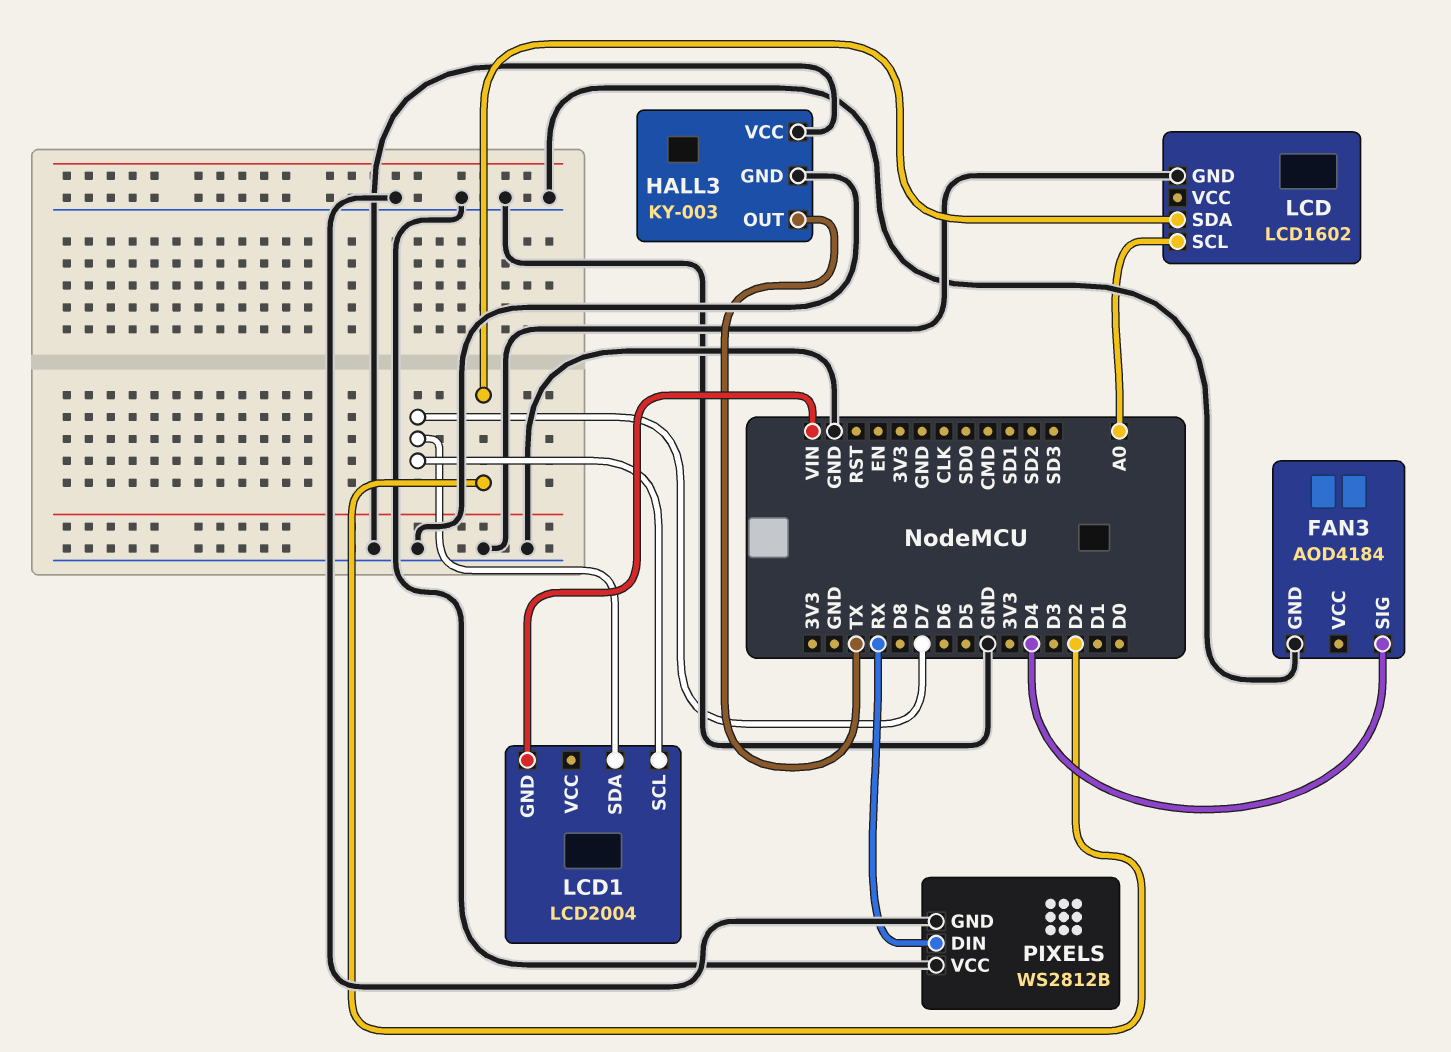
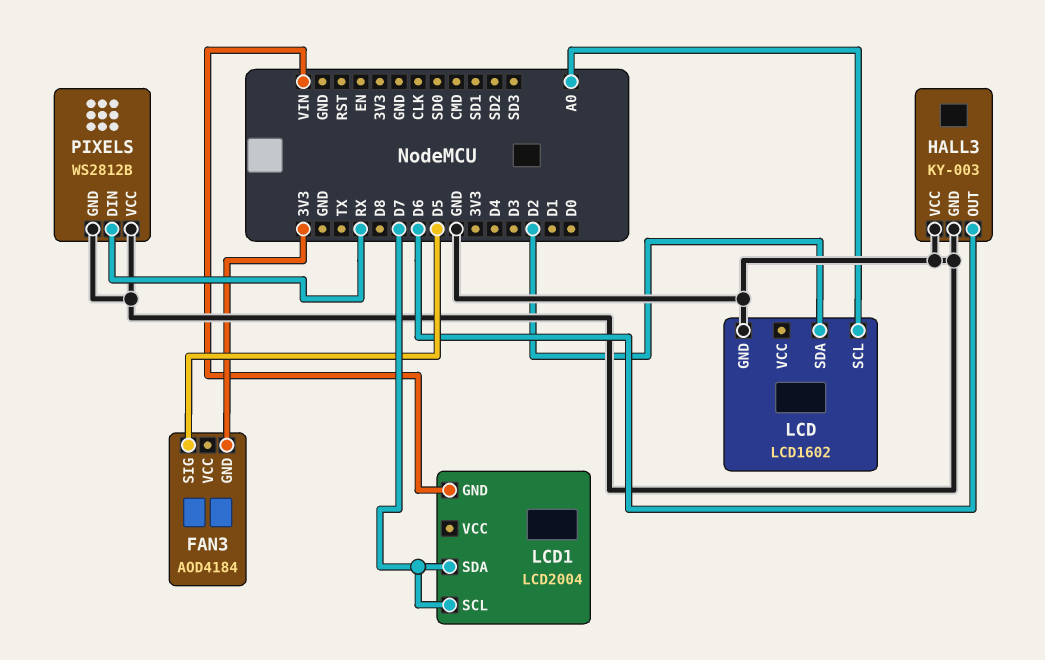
FAN3 pin GND: GND -> 3V3
FAN3 pin SIG: D4 -> D5
HALL3 pin OUT: TX -> D6

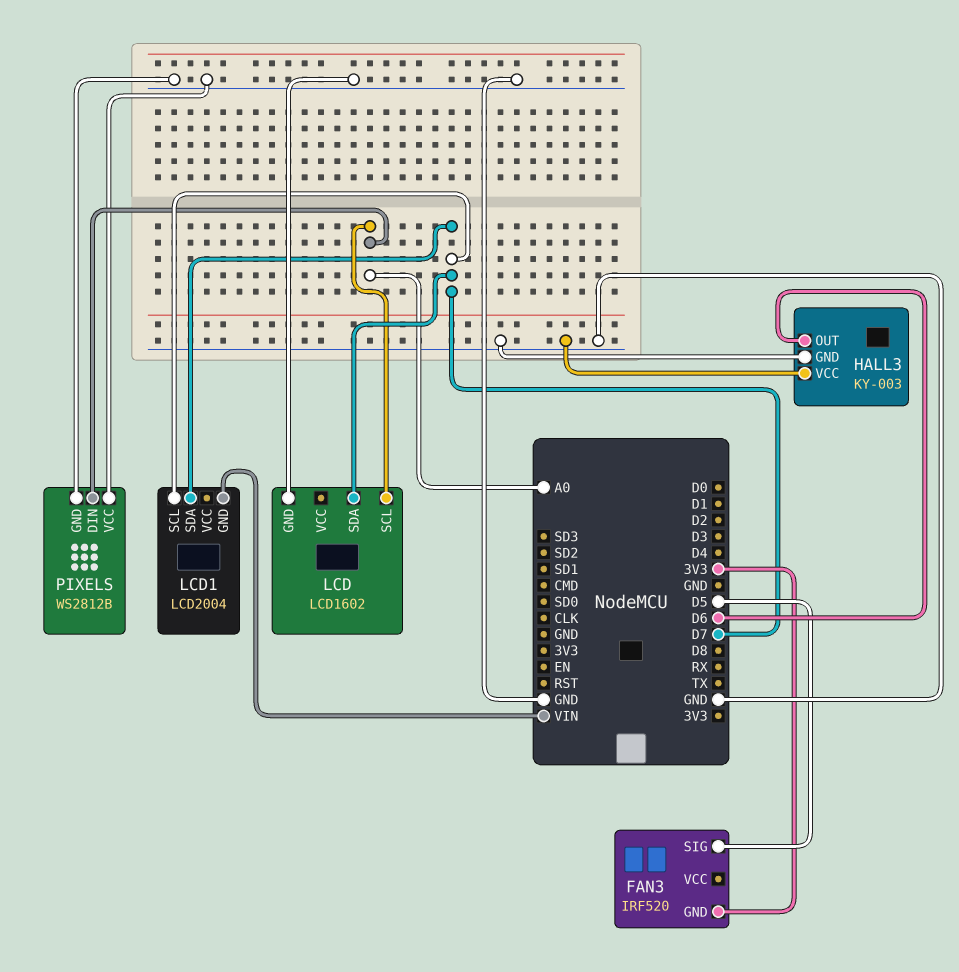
FAN3: AOD4184 -> IRF520
LCD pin SDA: D2 -> D7
PIXELS pin DIN: RX -> A0

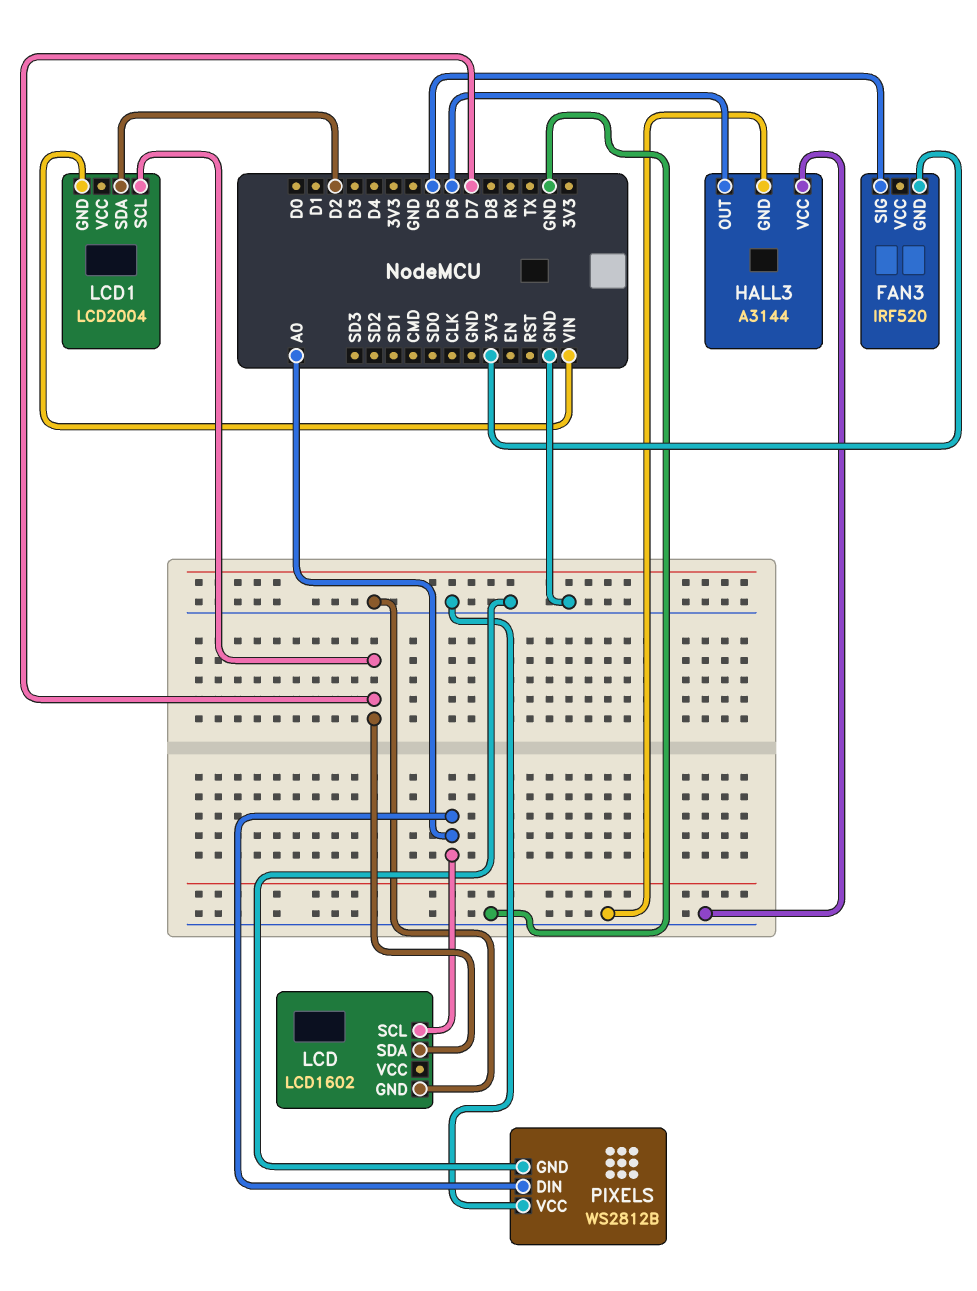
HALL3: KY-003 -> A3144
LCD1 pin SDA: D7 -> D2

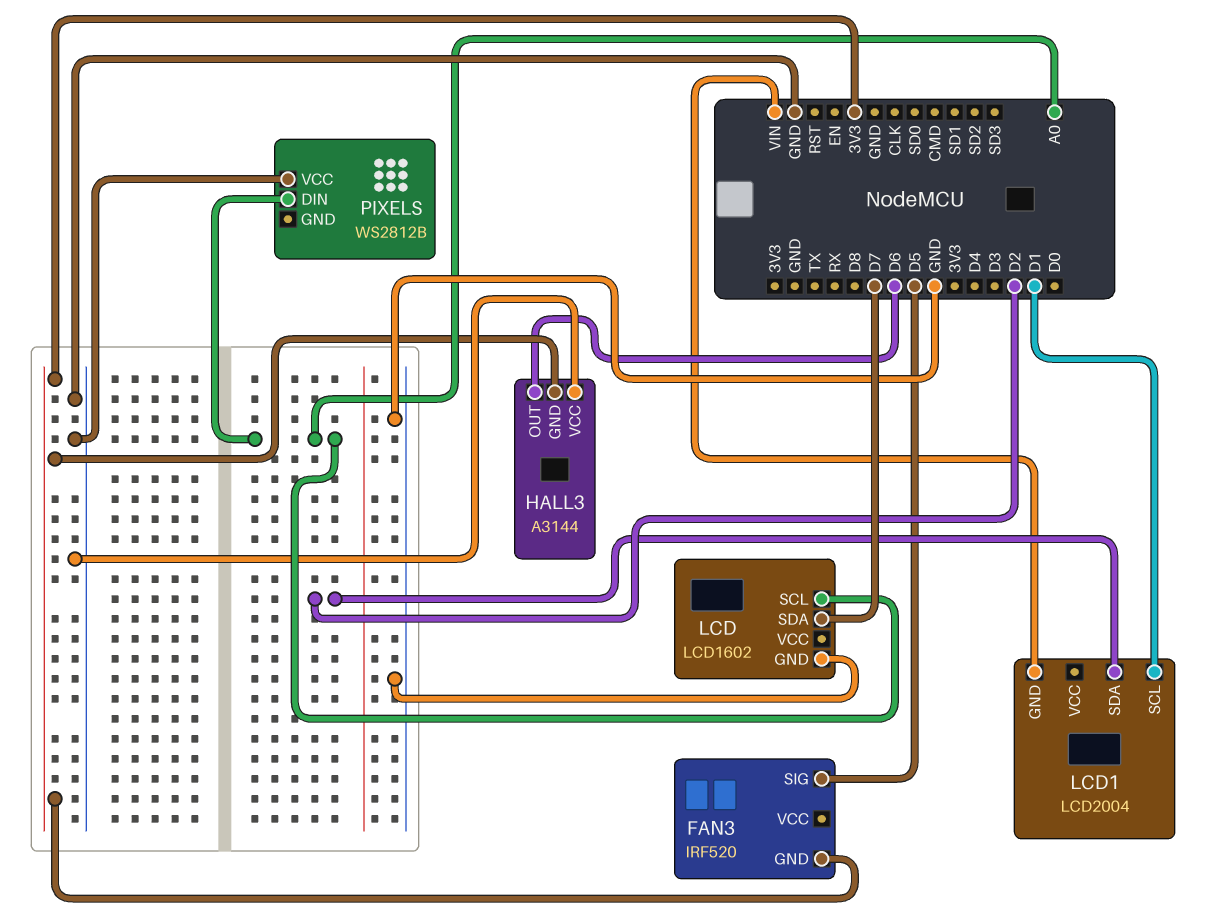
HALL3 pin GND: GND -> 3V3
LCD1 pin SCL: D7 -> D1
PIXELS pin GND: GND -> none

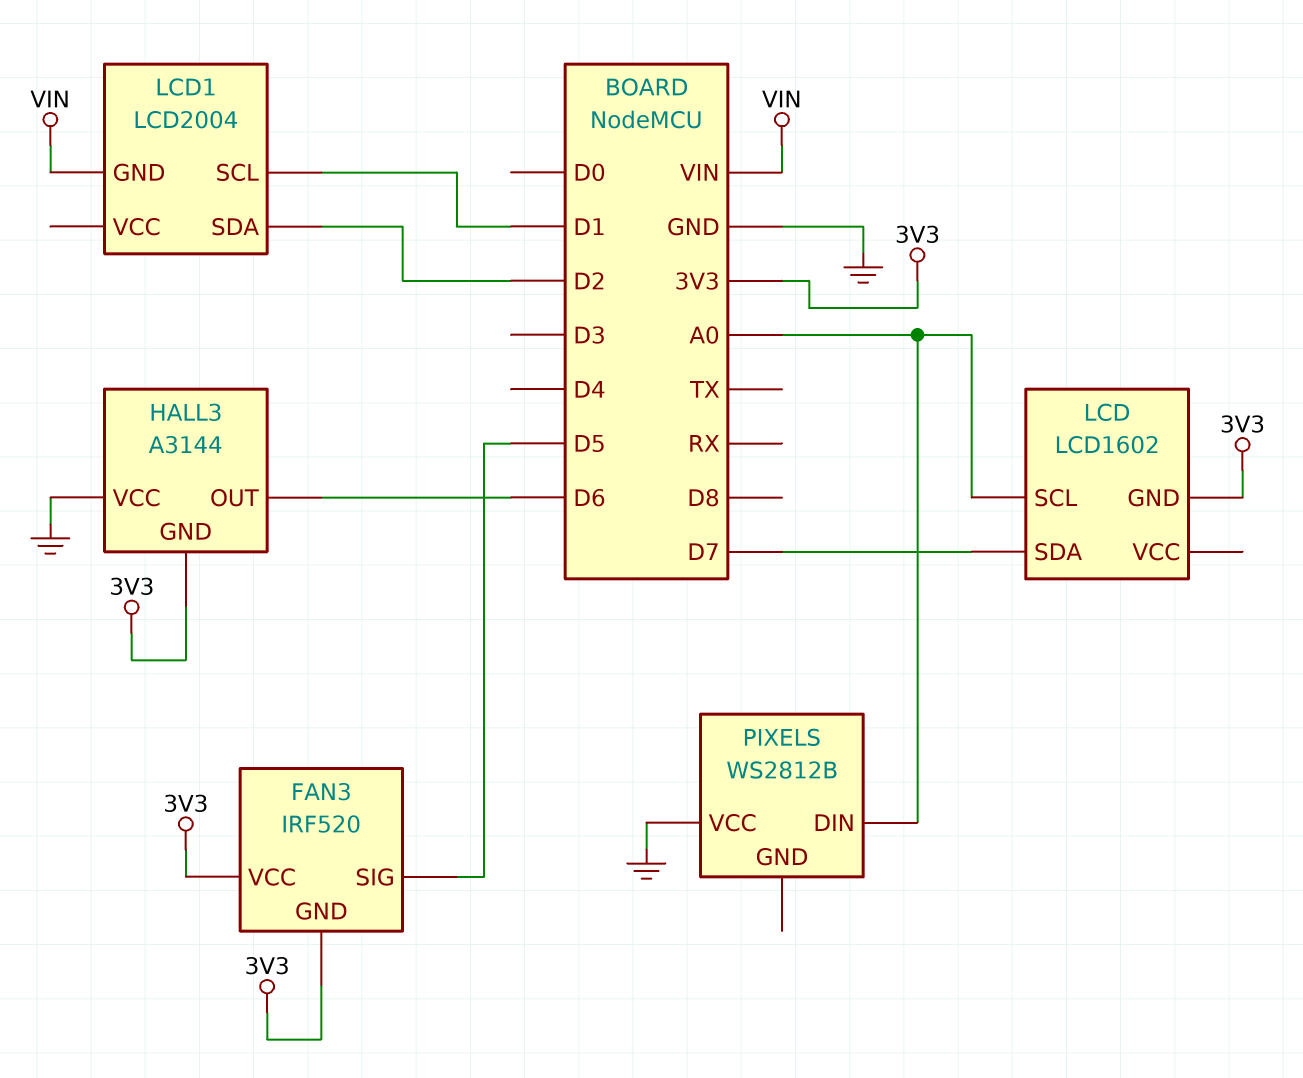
FAN3 pin VCC: none -> 3V3
LCD pin GND: GND -> 3V3

